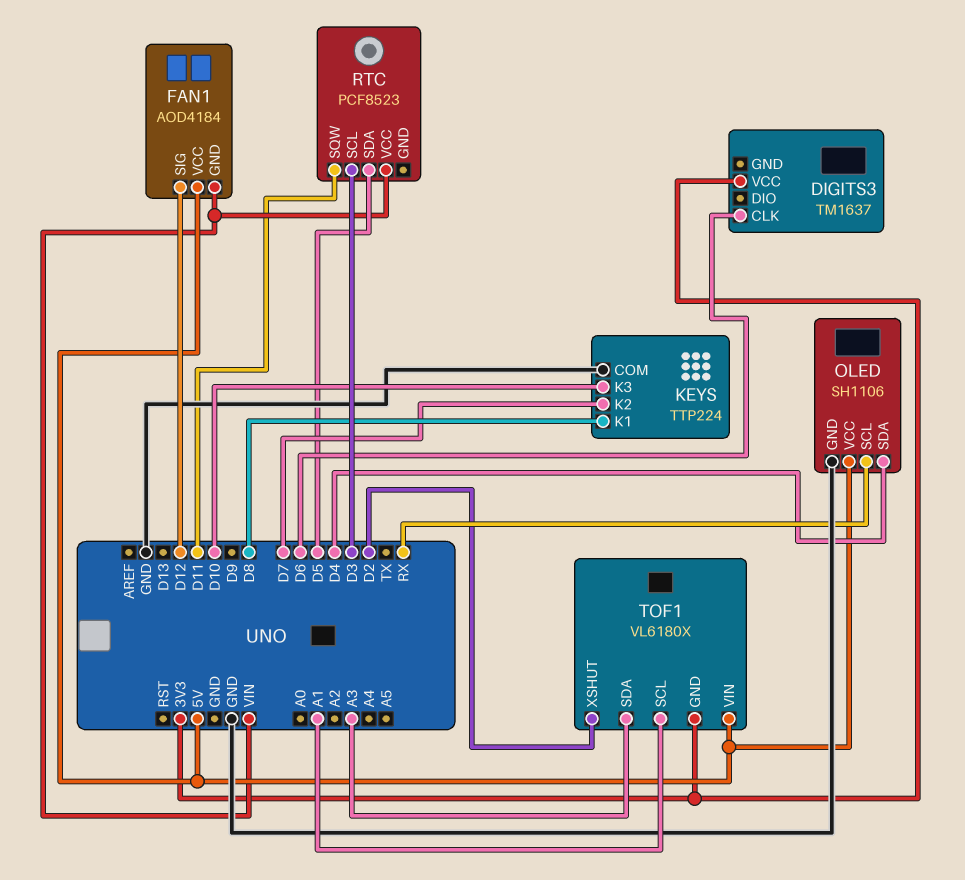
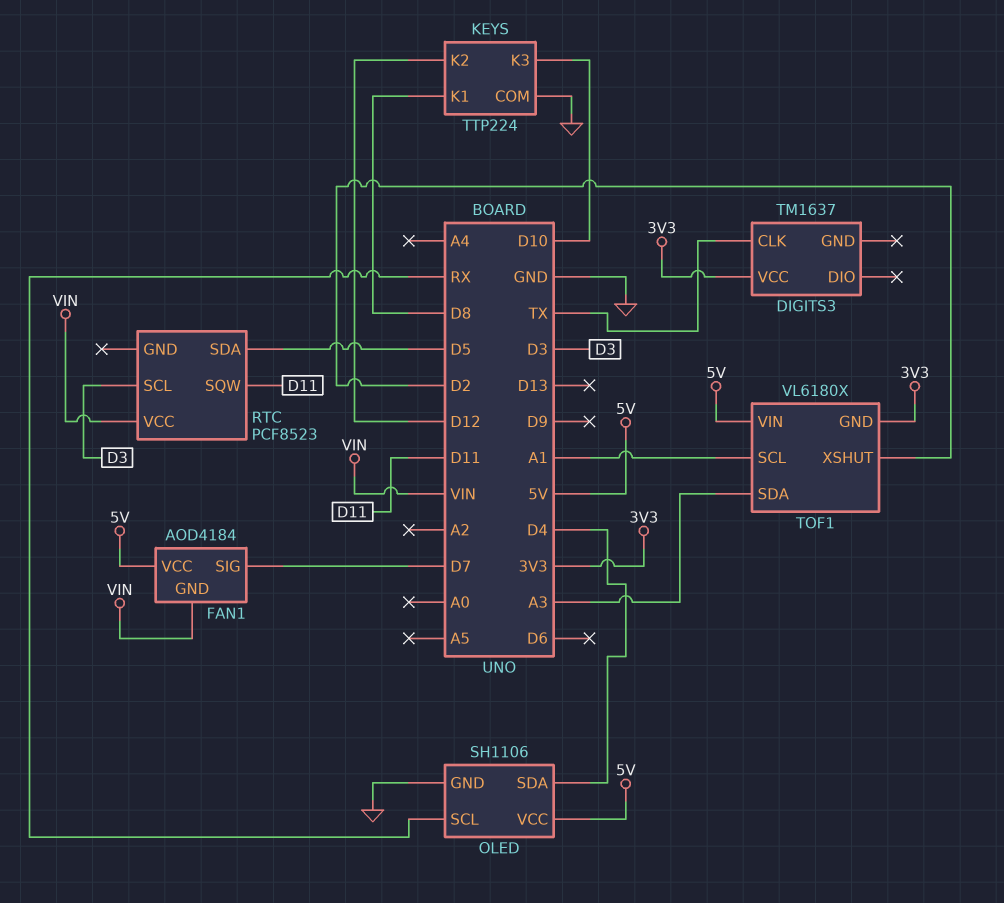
DIGITS3 pin CLK: D6 -> TX
FAN1 pin SIG: D12 -> D7
KEYS pin K2: D7 -> D12

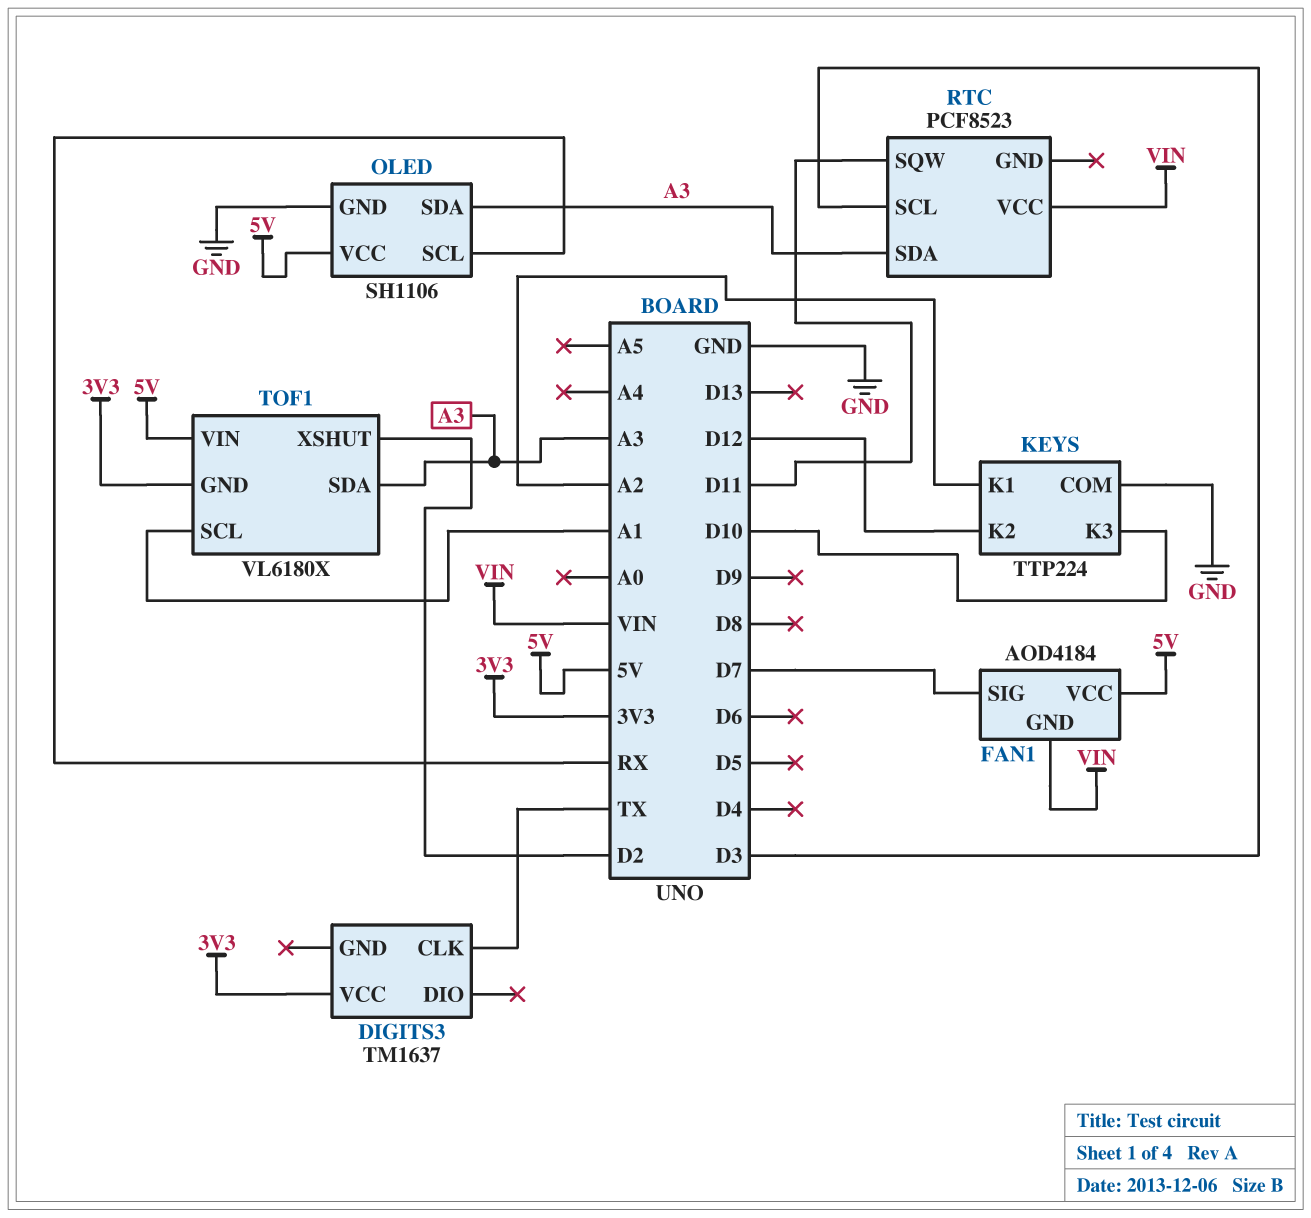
KEYS pin K1: D8 -> A2
OLED pin SDA: D4 -> A3
RTC pin SDA: D5 -> A3

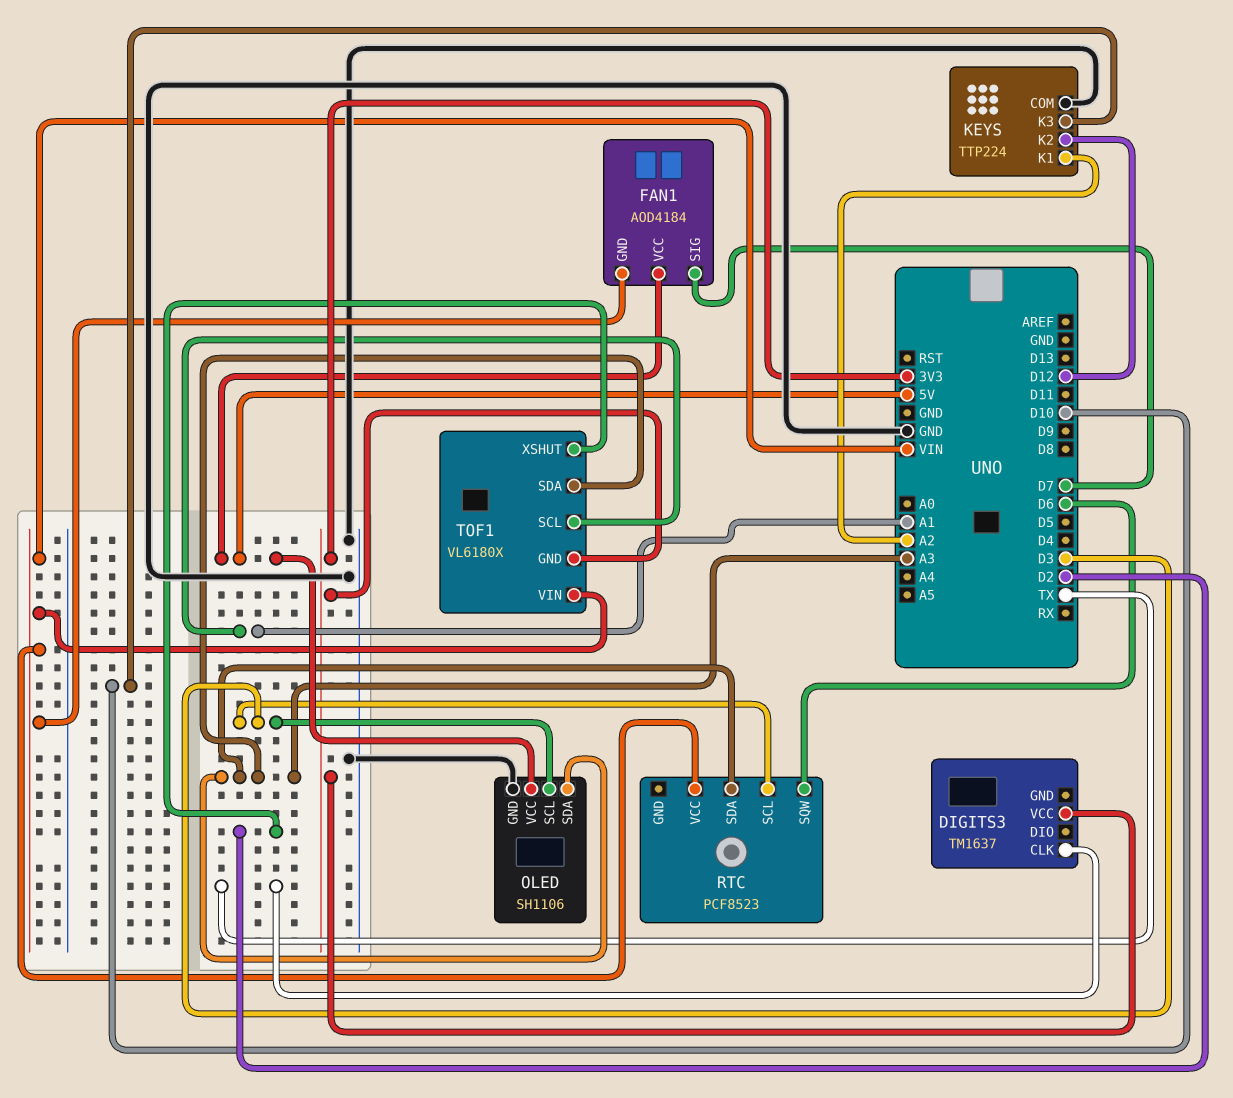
OLED pin SCL: RX -> D3
RTC pin SQW: D11 -> D6
TOF1 pin VIN: 5V -> VIN

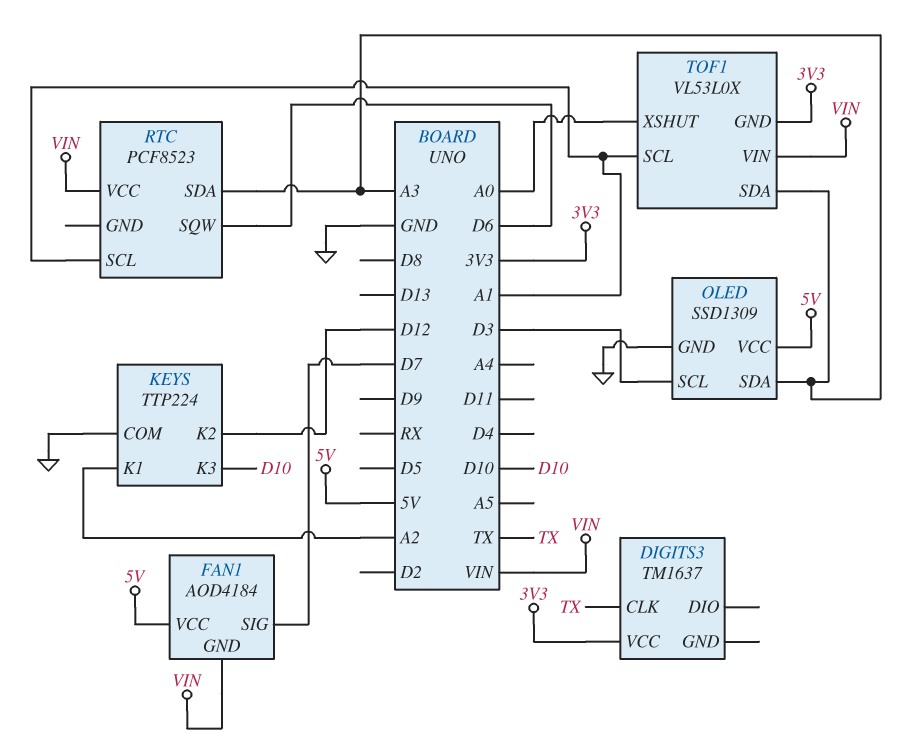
OLED: SH1106 -> SSD1309
RTC pin SCL: D3 -> A1
TOF1: VL6180X -> VL53L0X
TOF1 pin XSHUT: D2 -> A0

